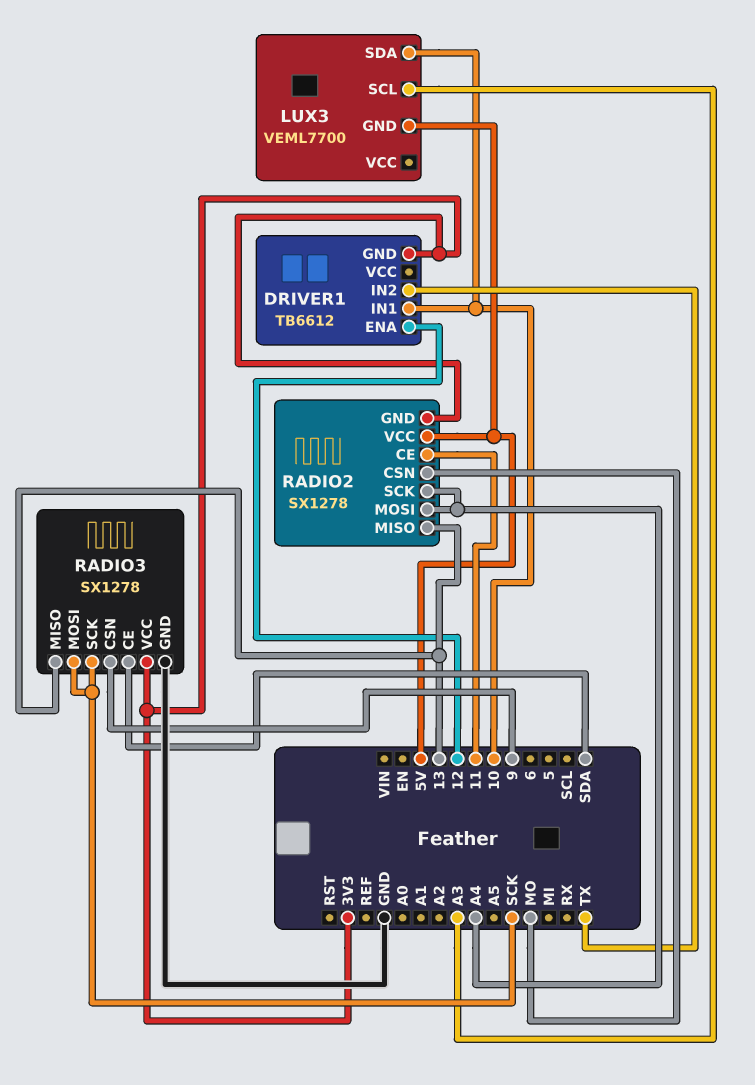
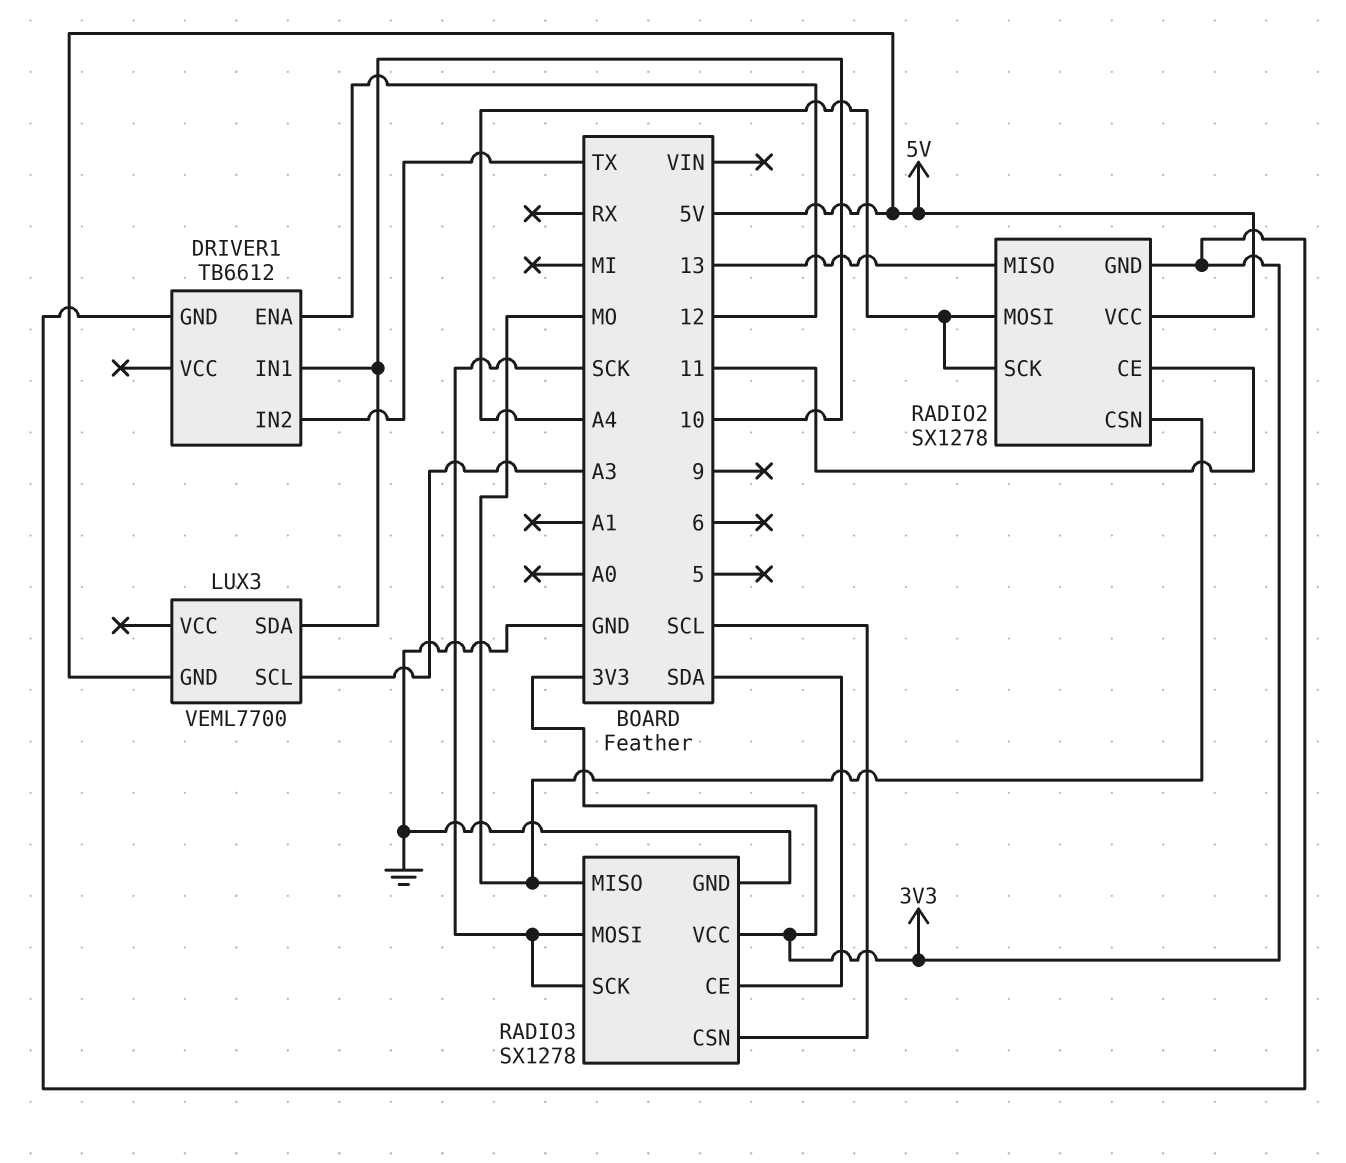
RADIO3 pin CSN: 9 -> SCL
RADIO3 pin MISO: 13 -> MO

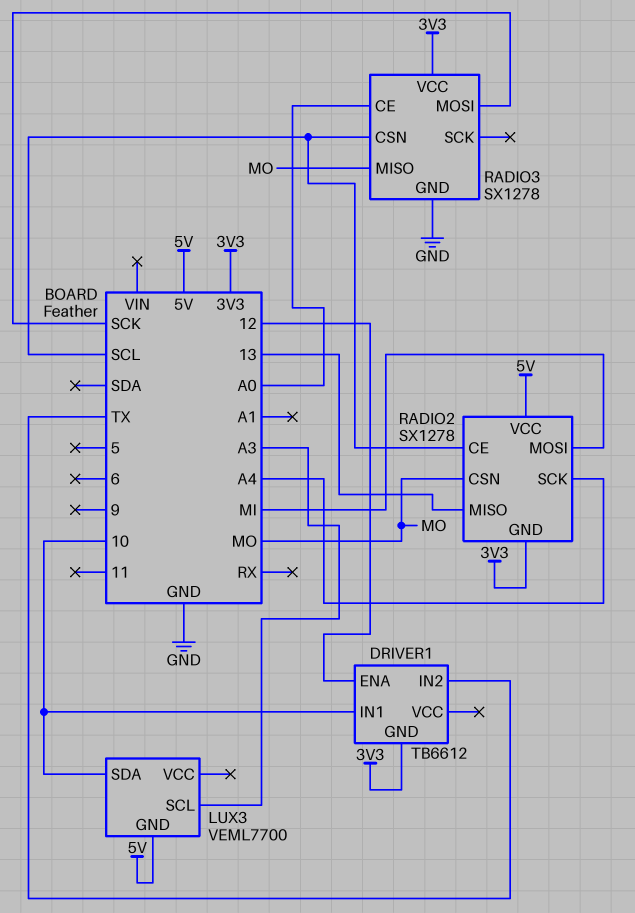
RADIO2 pin CE: 11 -> SCL
RADIO2 pin MOSI: A4 -> MI
RADIO3 pin CE: SDA -> A0
RADIO3 pin SCK: SCK -> none

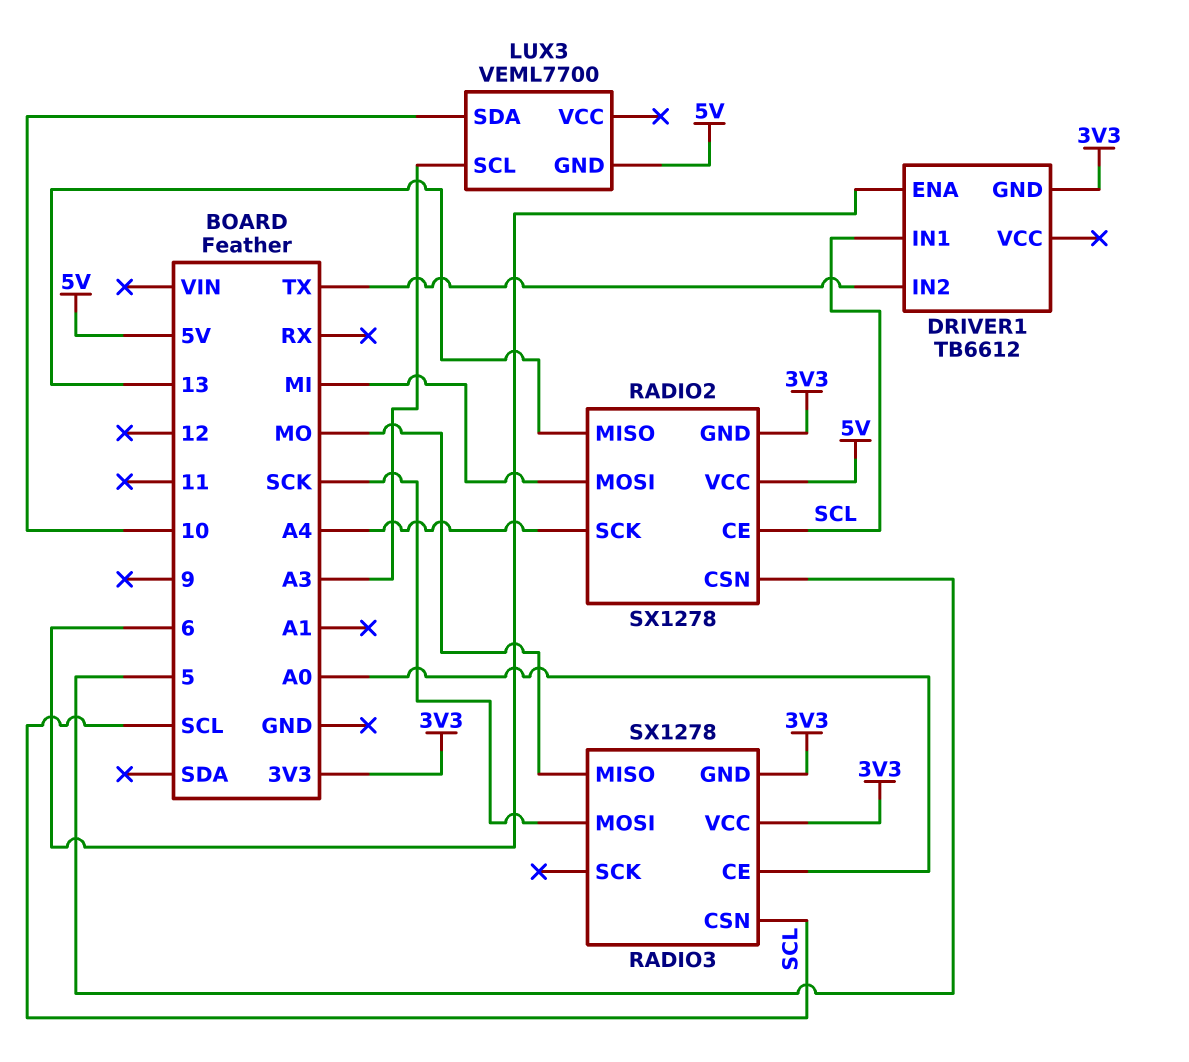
DRIVER1 pin ENA: 12 -> 6
DRIVER1 pin IN1: 10 -> SCL
RADIO2 pin CSN: MO -> 5
RADIO3 pin GND: GND -> 3V3

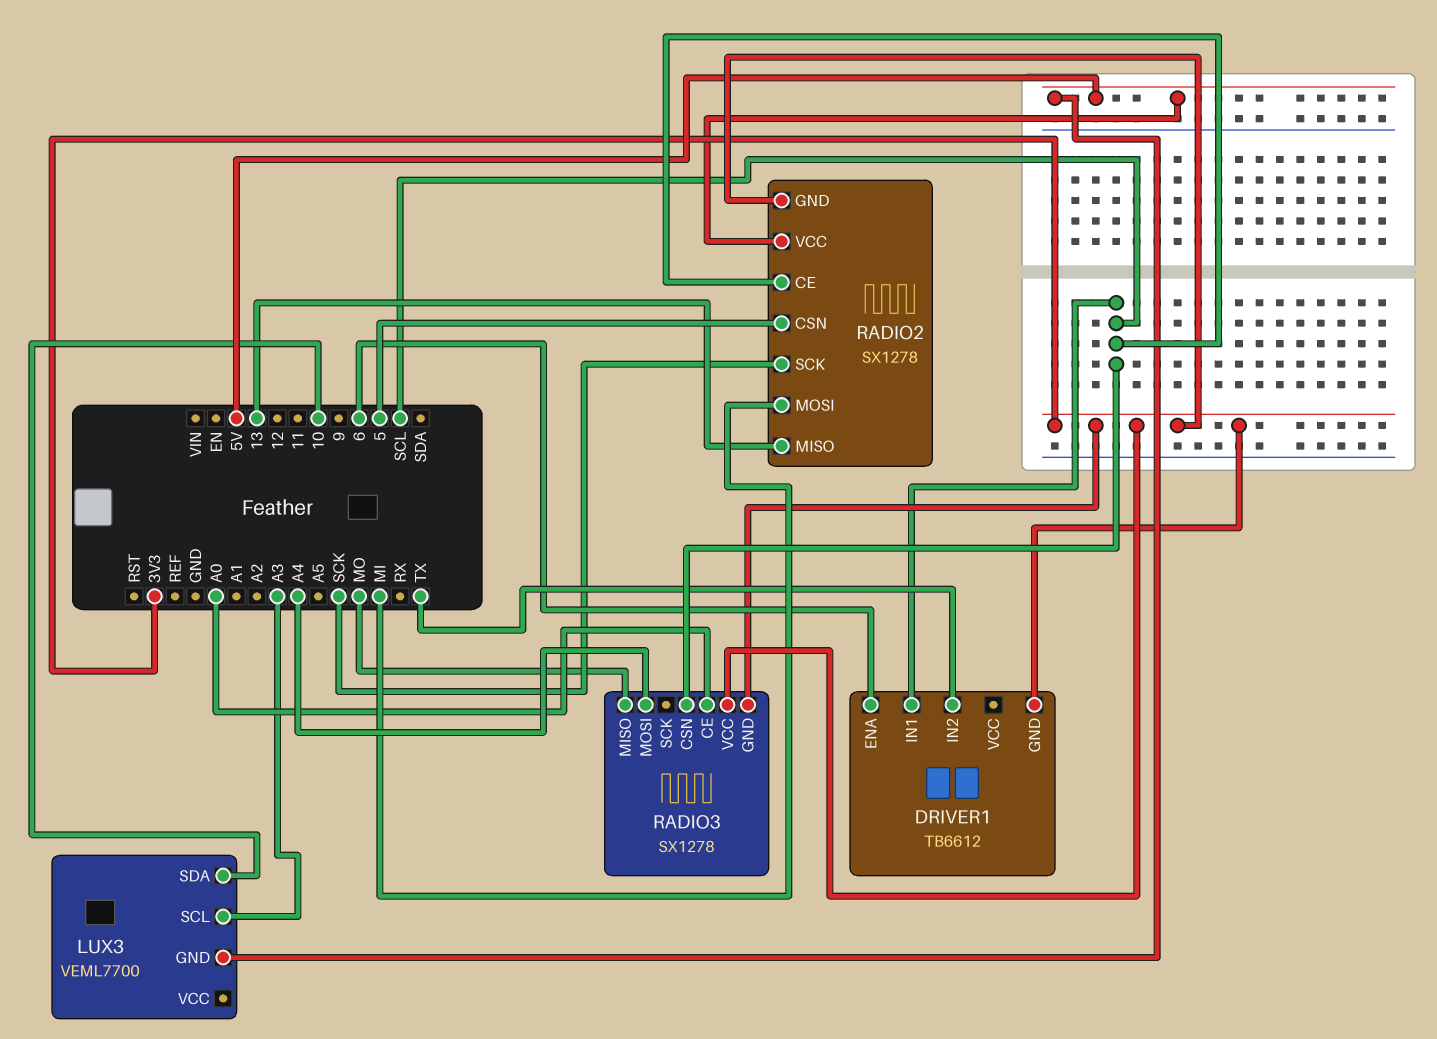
RADIO2 pin SCK: A4 -> SCK
RADIO3 pin MOSI: SCK -> A4

